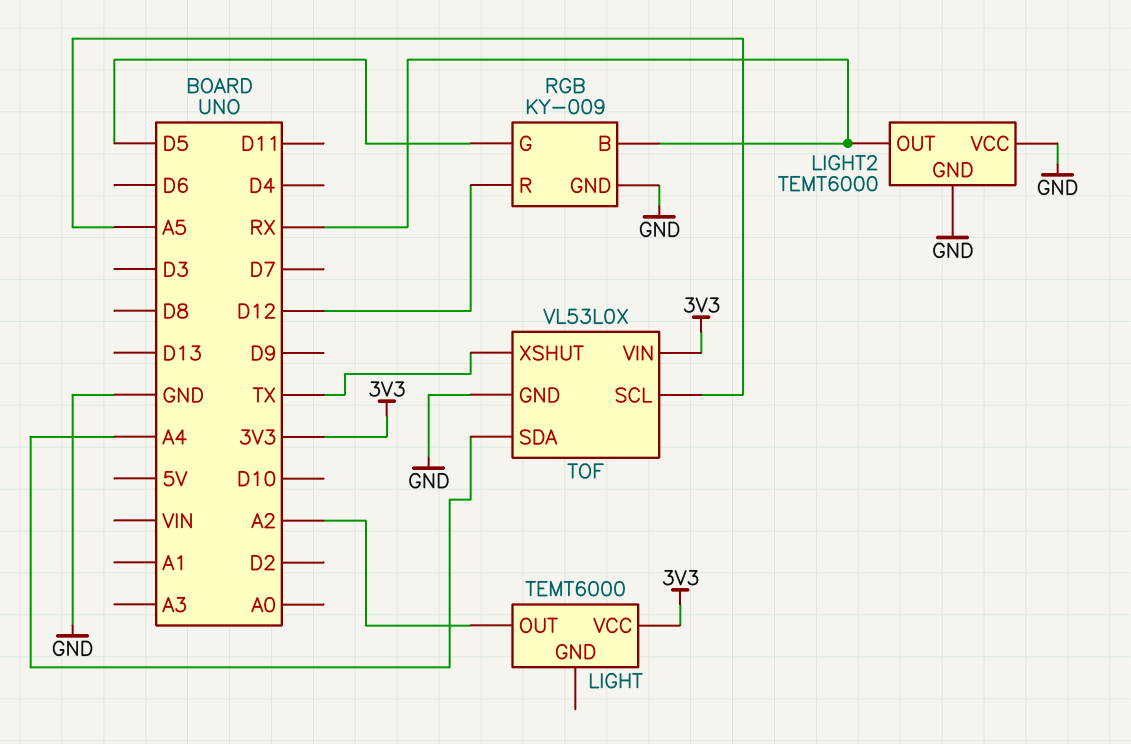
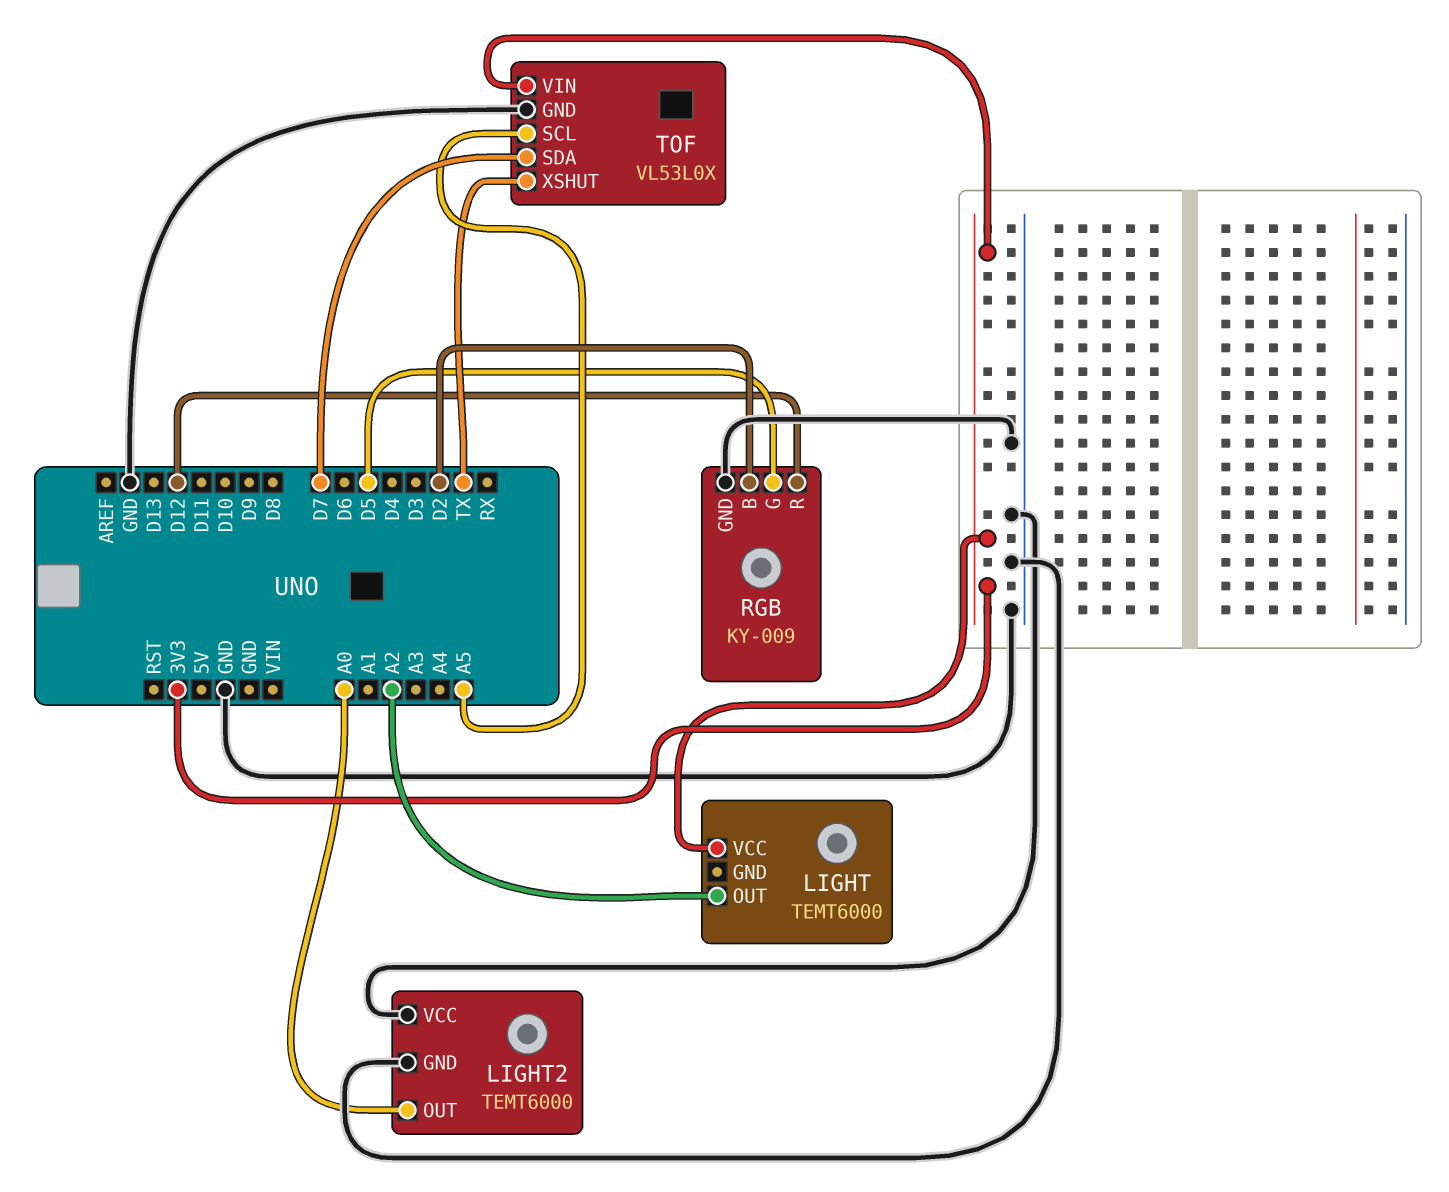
LIGHT2 pin OUT: RX -> A0
RGB pin B: RX -> D2
TOF pin SDA: A4 -> D7

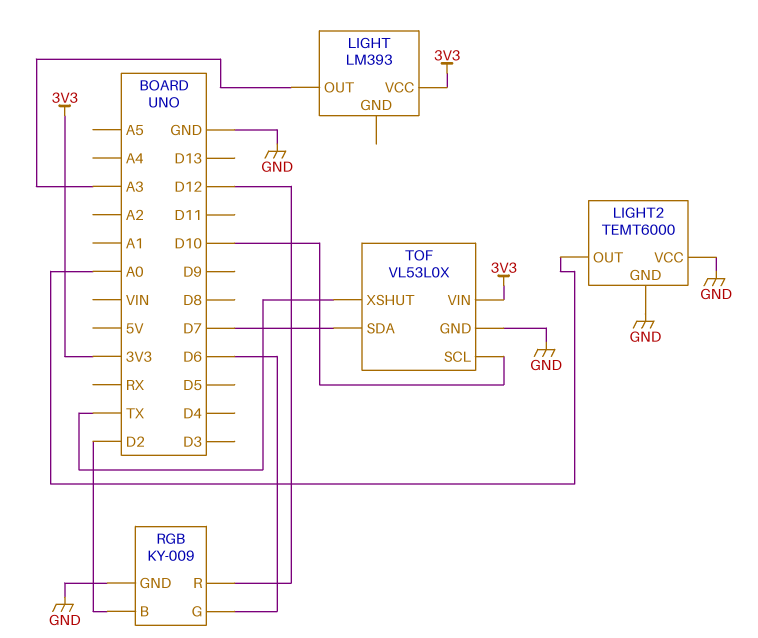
LIGHT: TEMT6000 -> LM393
LIGHT pin OUT: A2 -> A3
RGB pin G: D5 -> D6
TOF pin SCL: A5 -> D10

